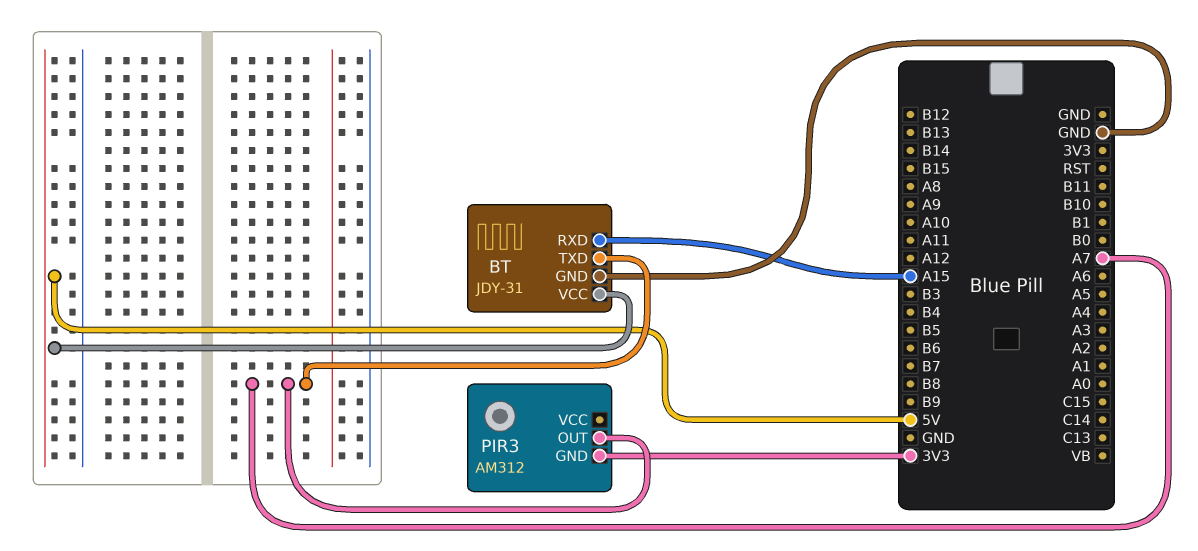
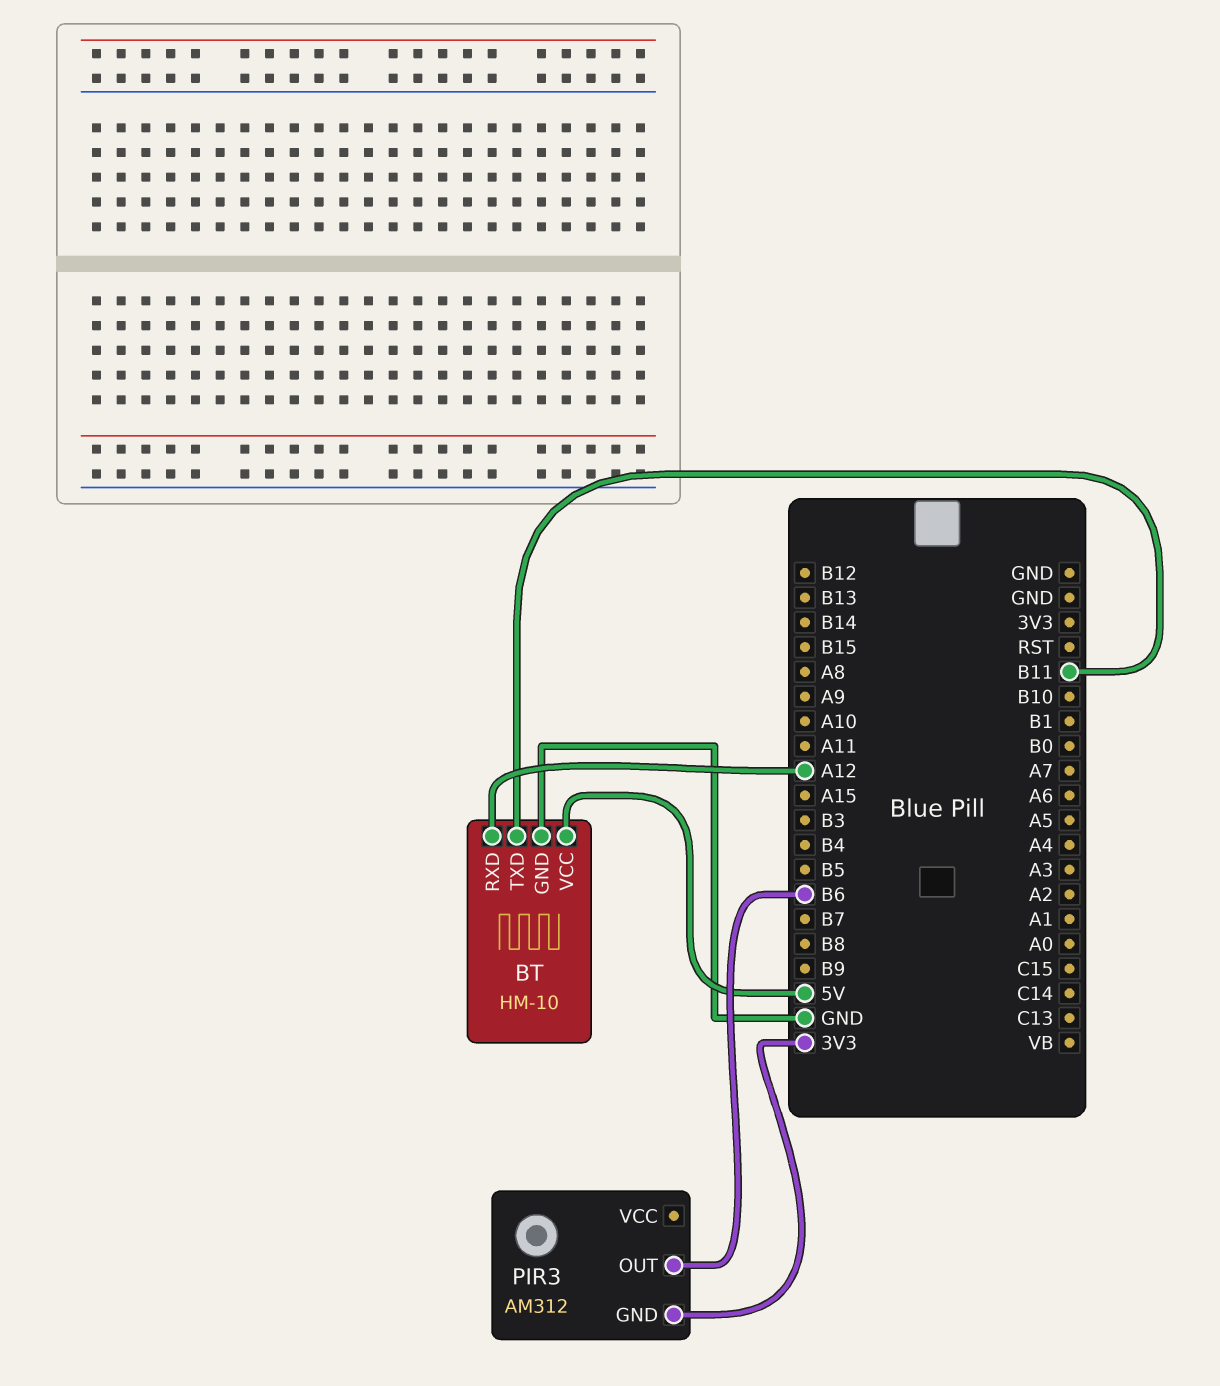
BT: JDY-31 -> HM-10
BT pin RXD: A15 -> A12
BT pin TXD: A7 -> B11
PIR3 pin OUT: A7 -> B6

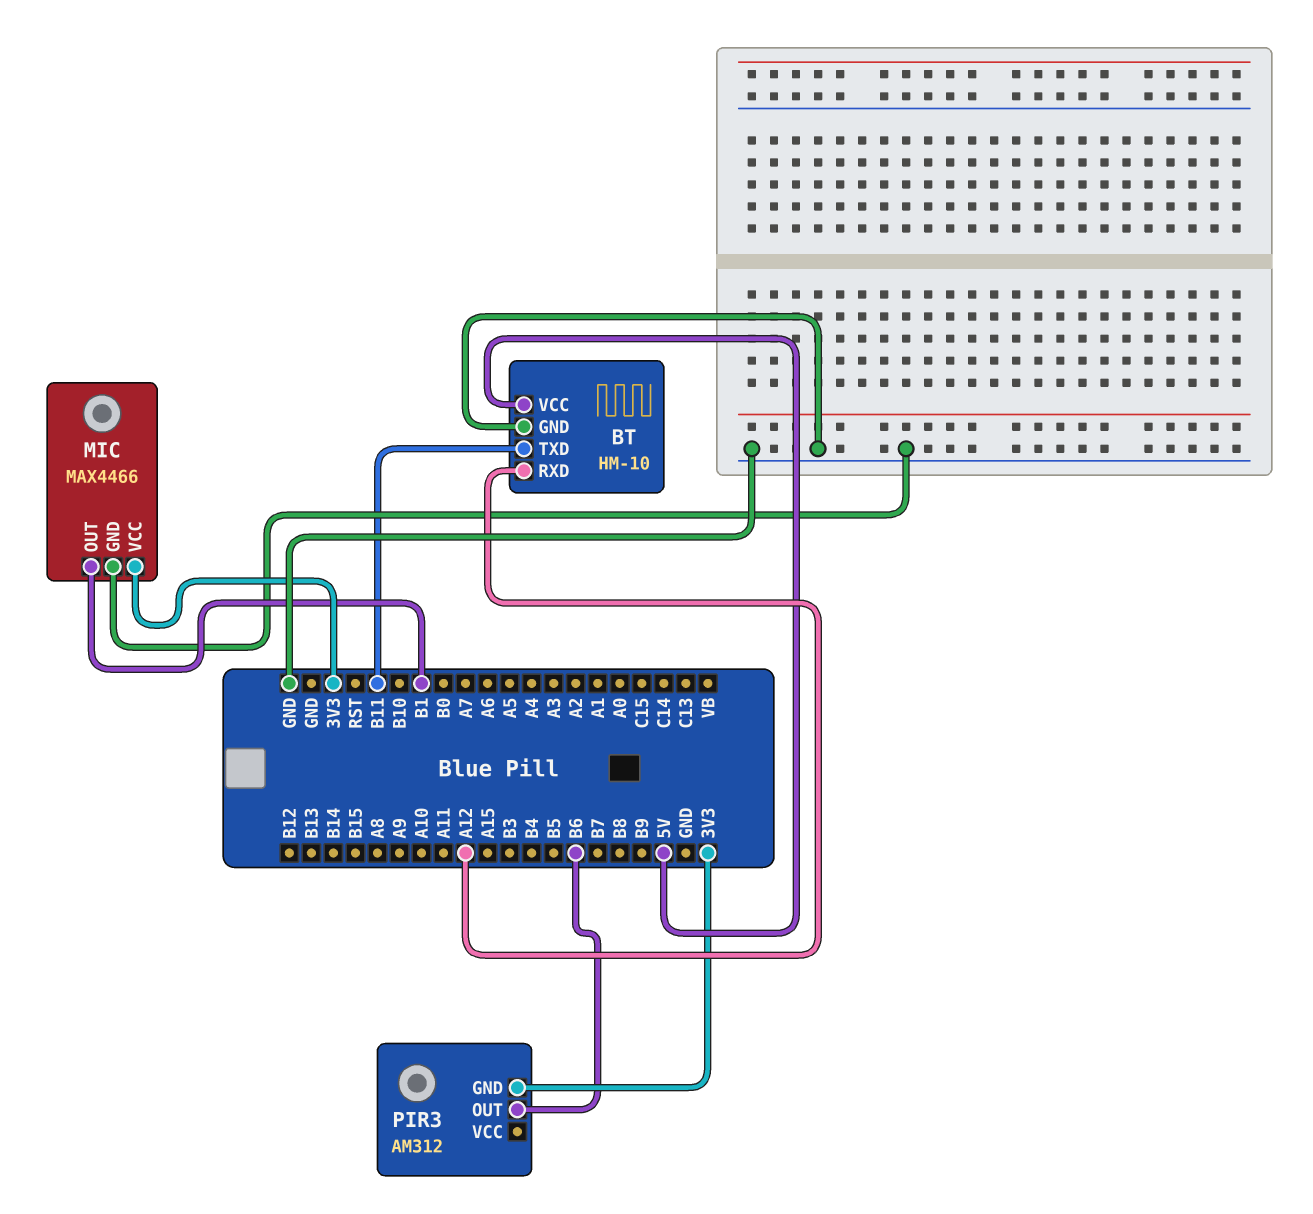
MIC: none -> MAX4466
MIC pin GND: none -> GND
MIC pin OUT: none -> B1
MIC pin VCC: none -> 3V3

